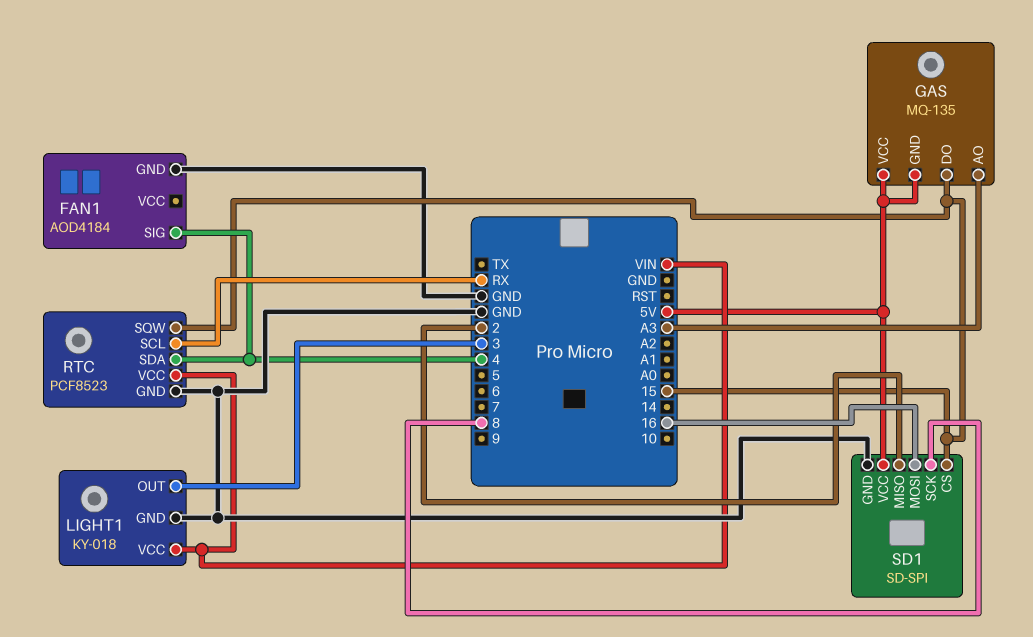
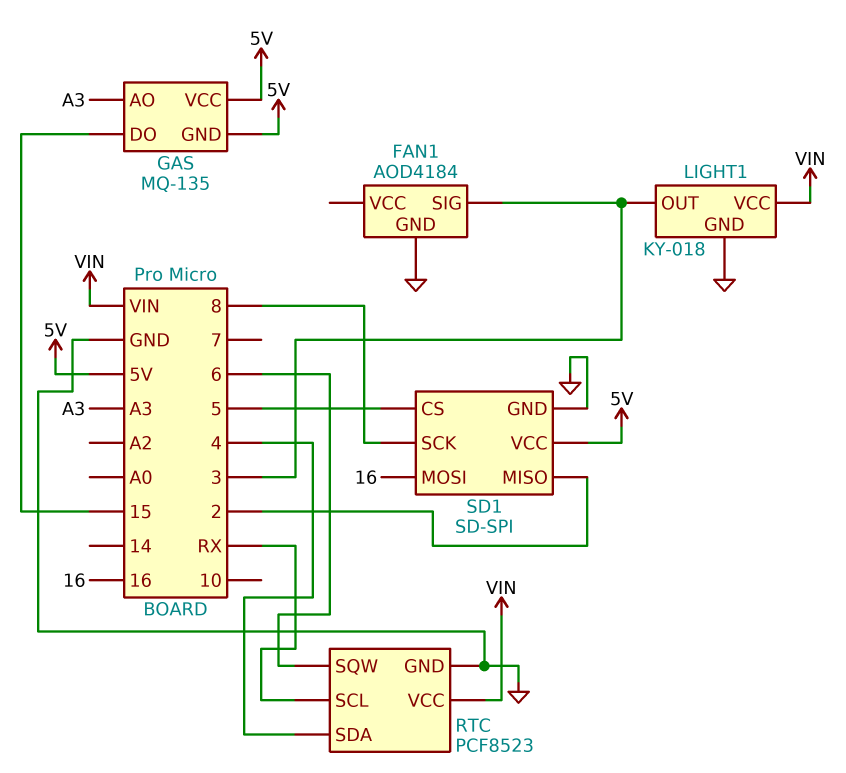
FAN1 pin SIG: 4 -> 3
RTC pin SQW: 15 -> 6
SD1 pin CS: 15 -> 5

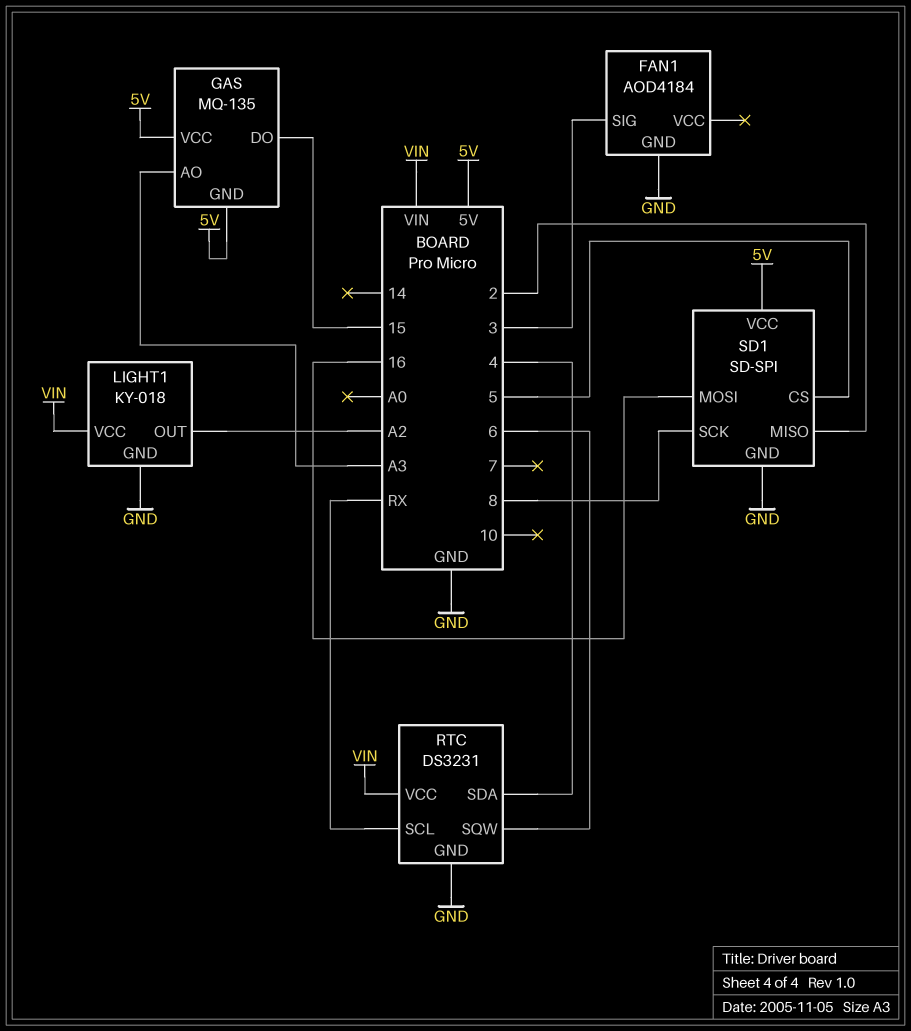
LIGHT1 pin OUT: 3 -> A2
RTC: PCF8523 -> DS3231

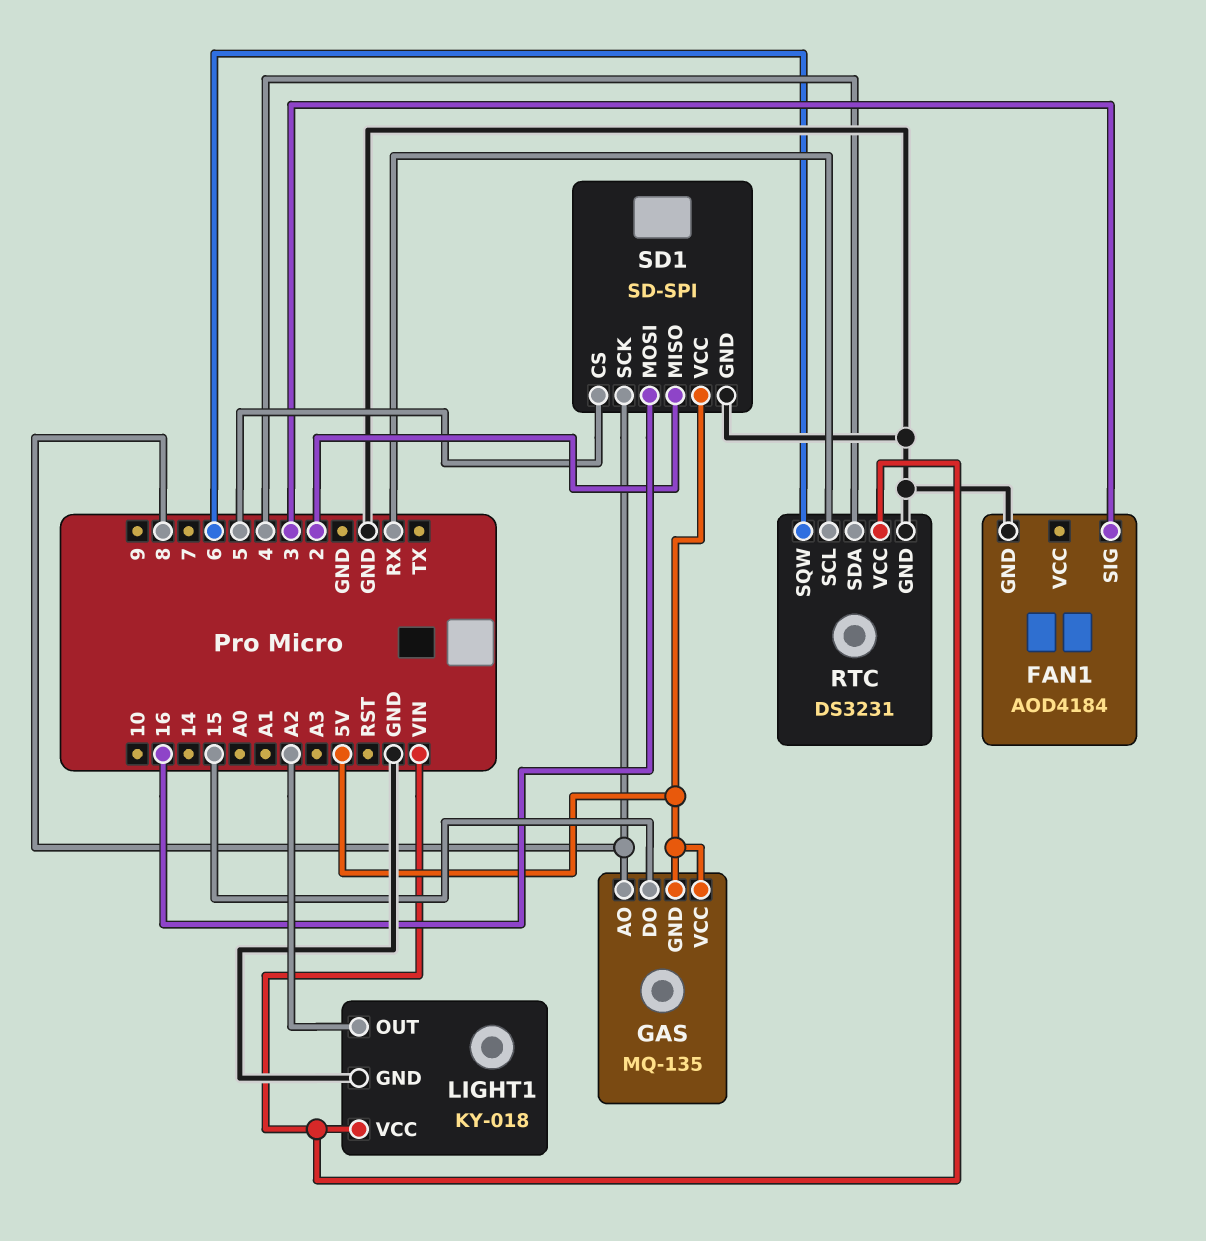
GAS pin AO: A3 -> 8

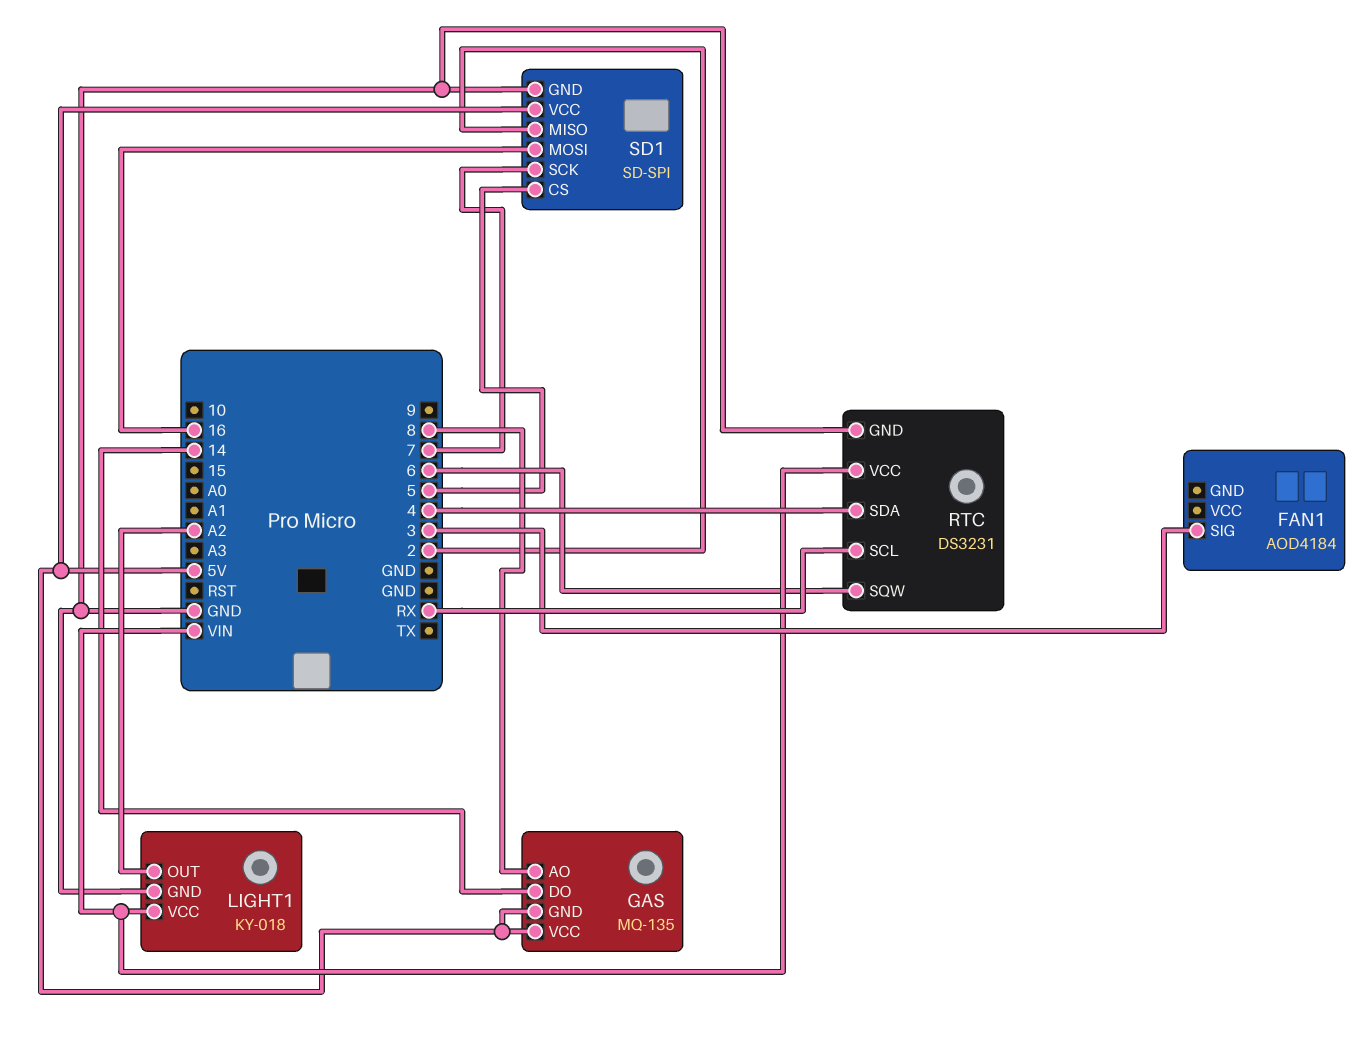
FAN1 pin GND: GND -> none
GAS pin DO: 15 -> 14
SD1 pin SCK: 8 -> 7

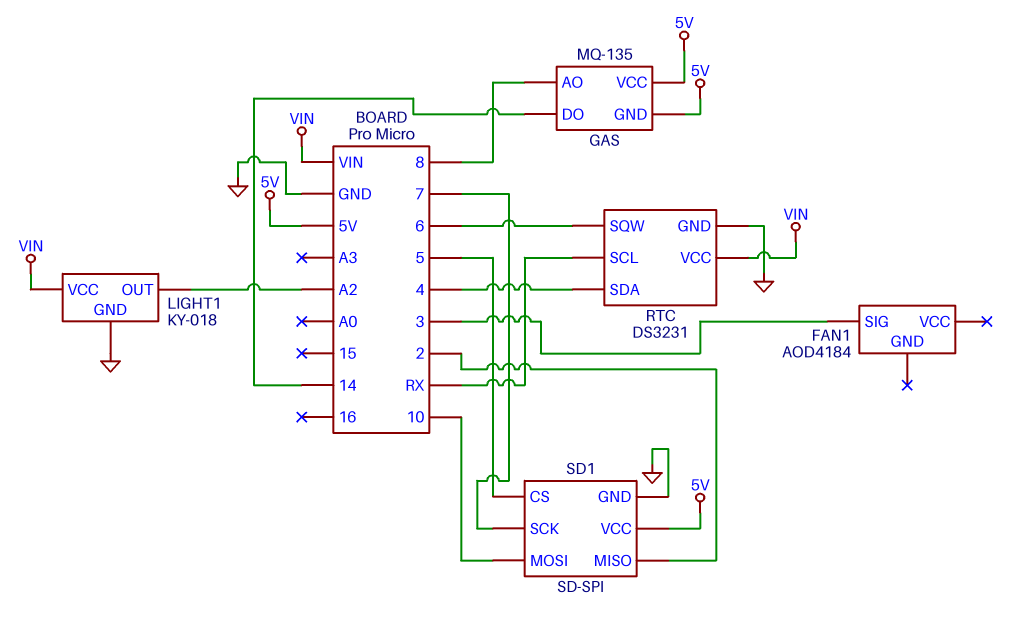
SD1 pin MOSI: 16 -> 10

